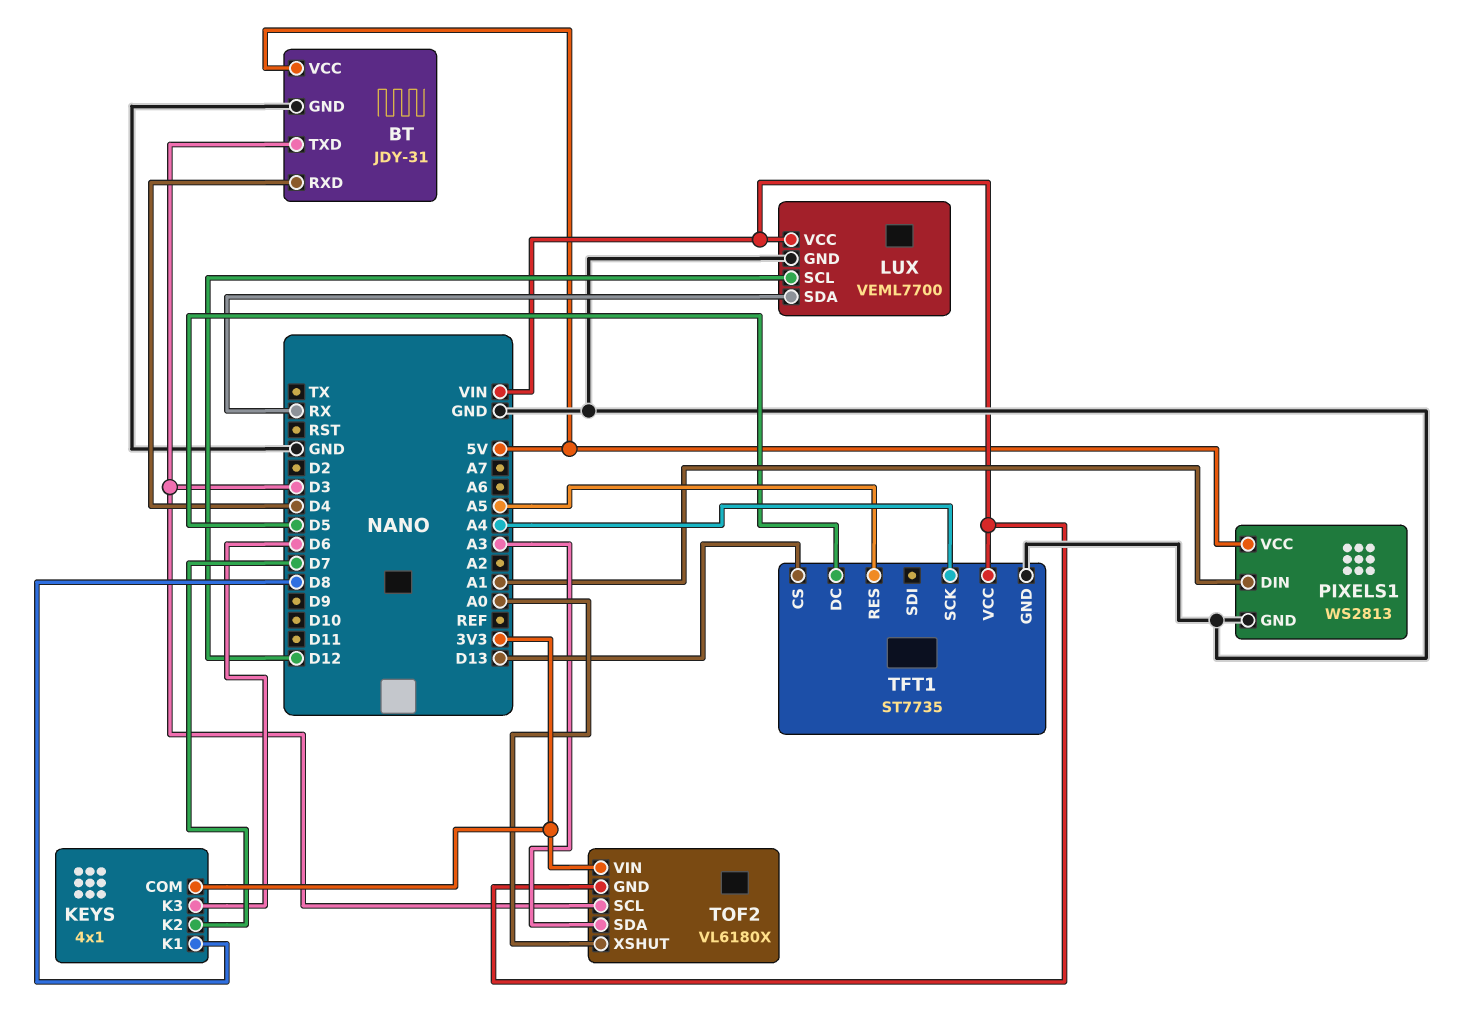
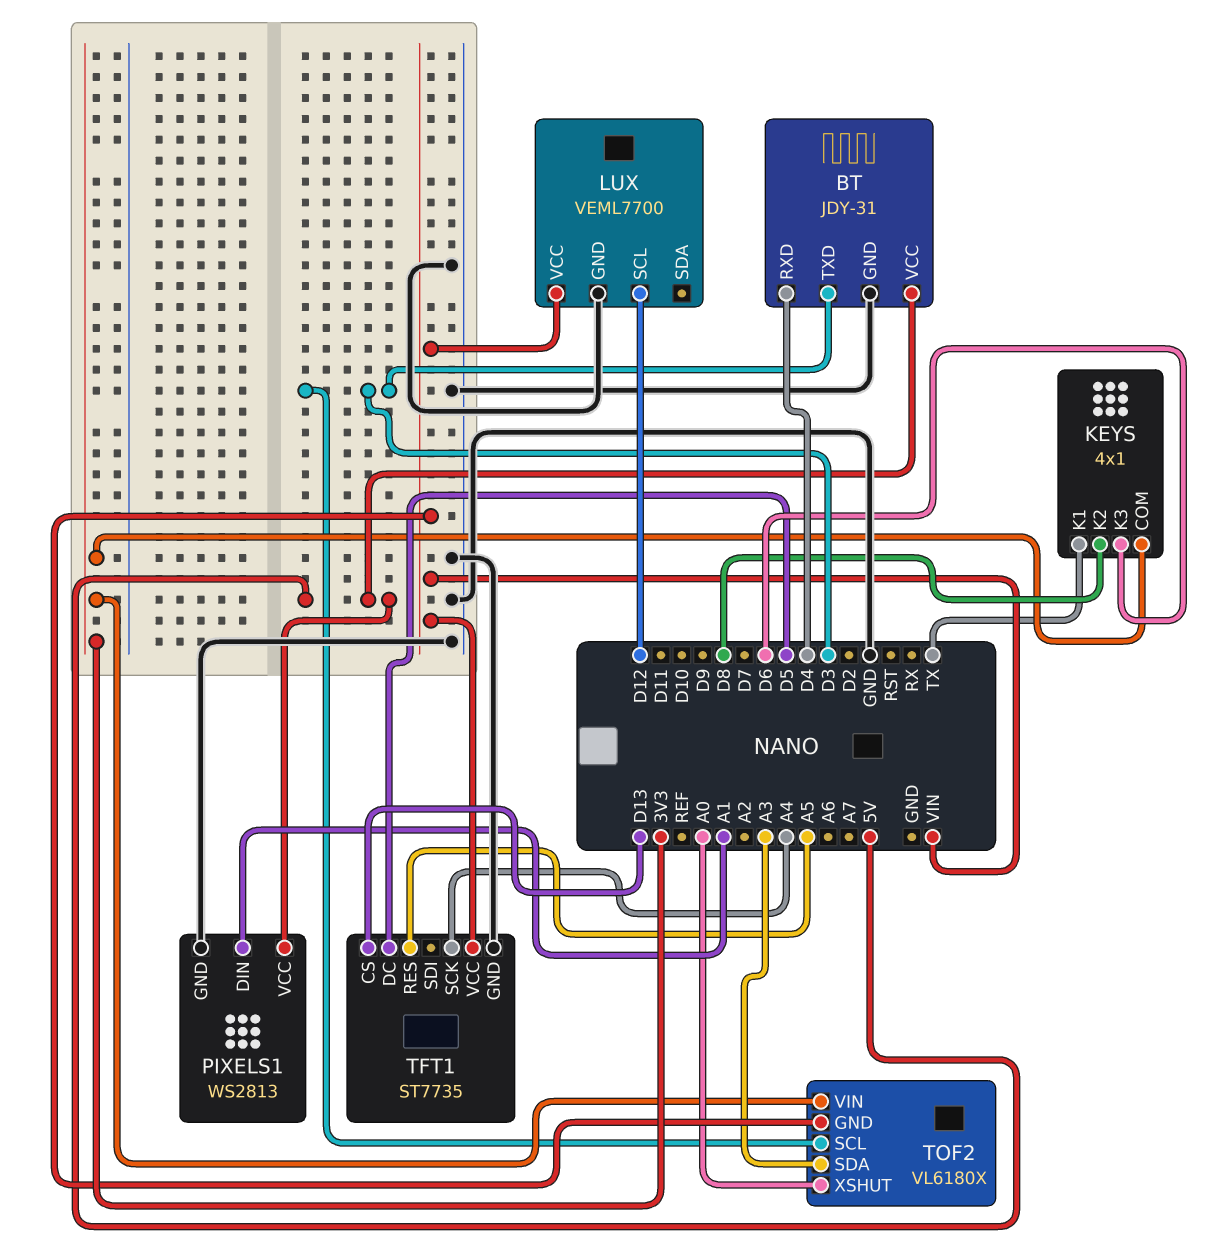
KEYS pin K1: D8 -> TX
KEYS pin K2: D7 -> D8
LUX pin SDA: RX -> none

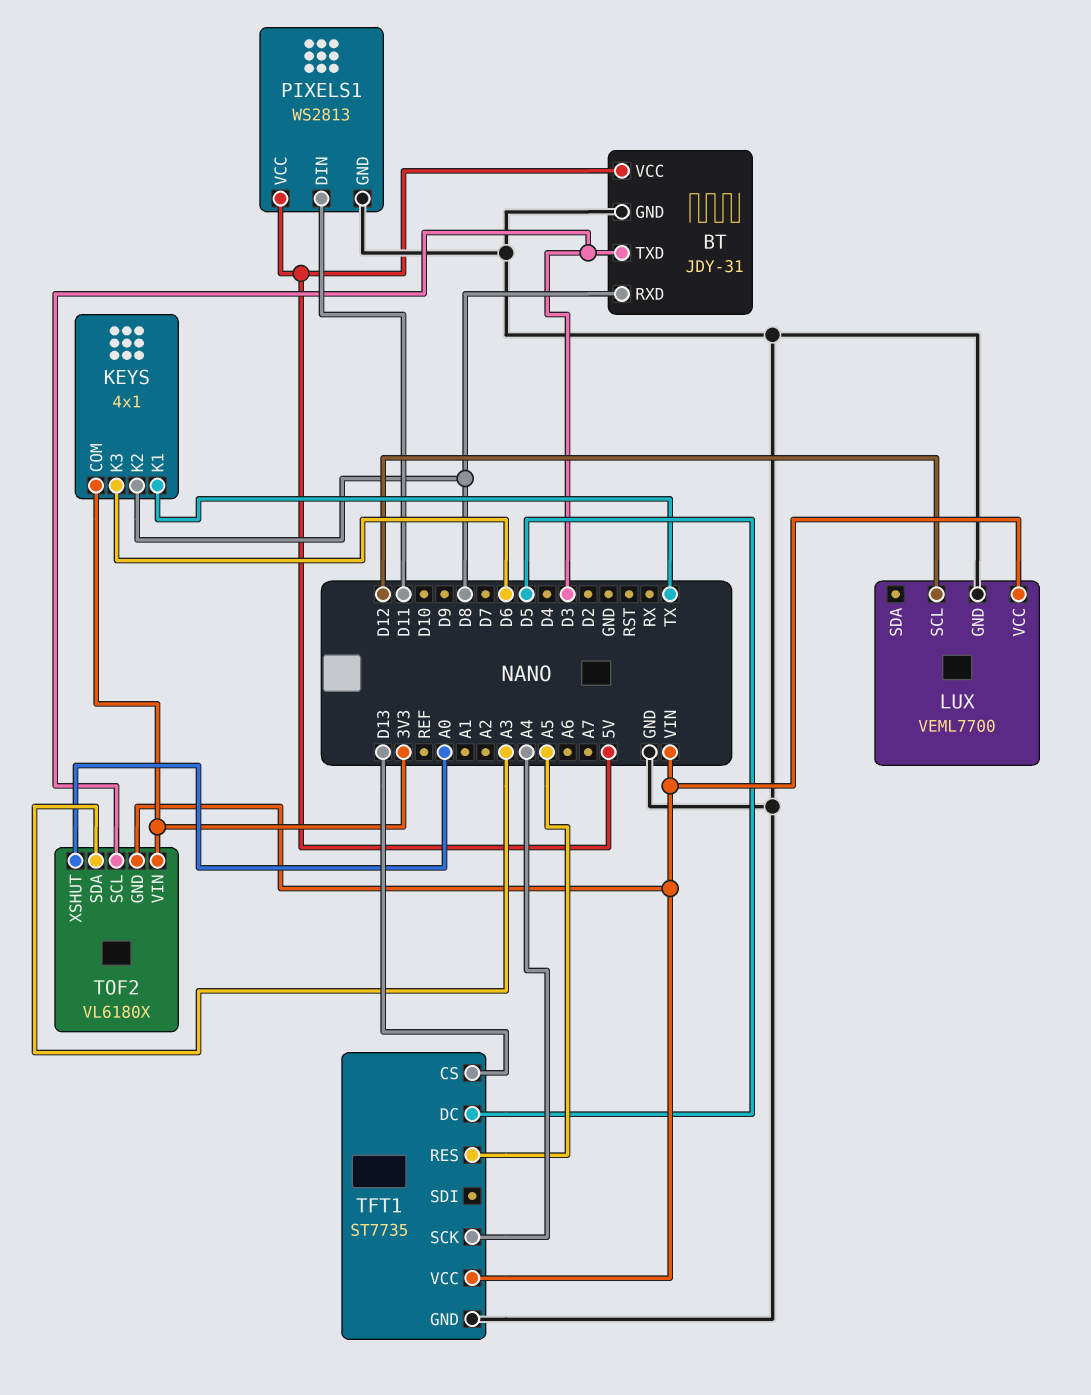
BT pin RXD: D4 -> D8
PIXELS1 pin DIN: A1 -> D11

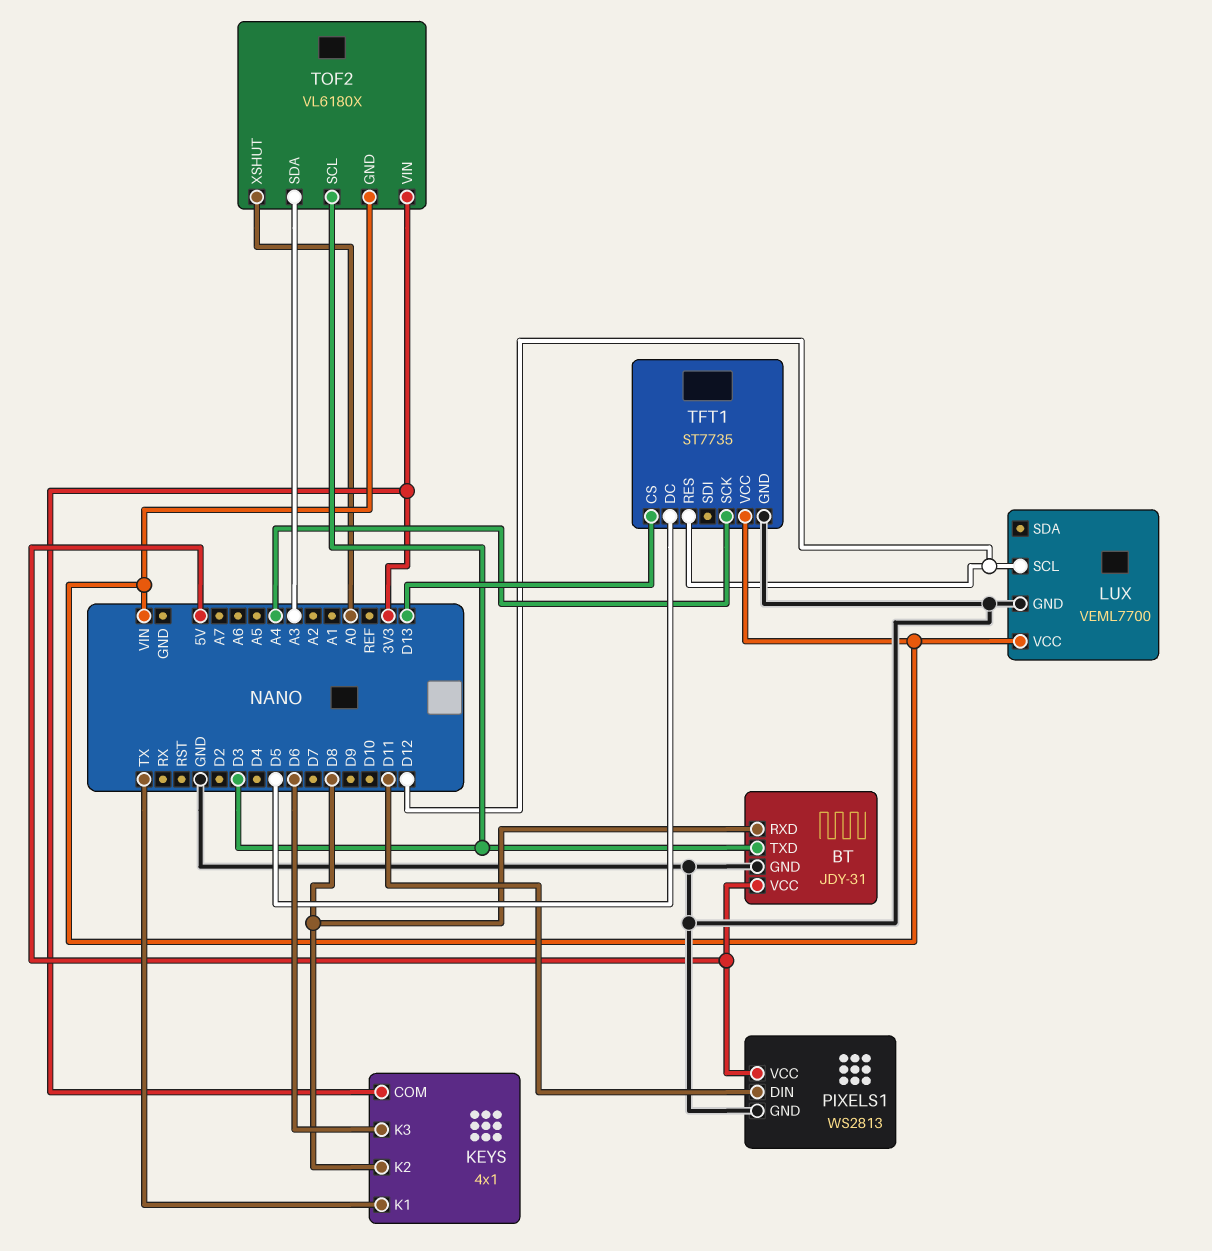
TFT1 pin RES: A5 -> D12

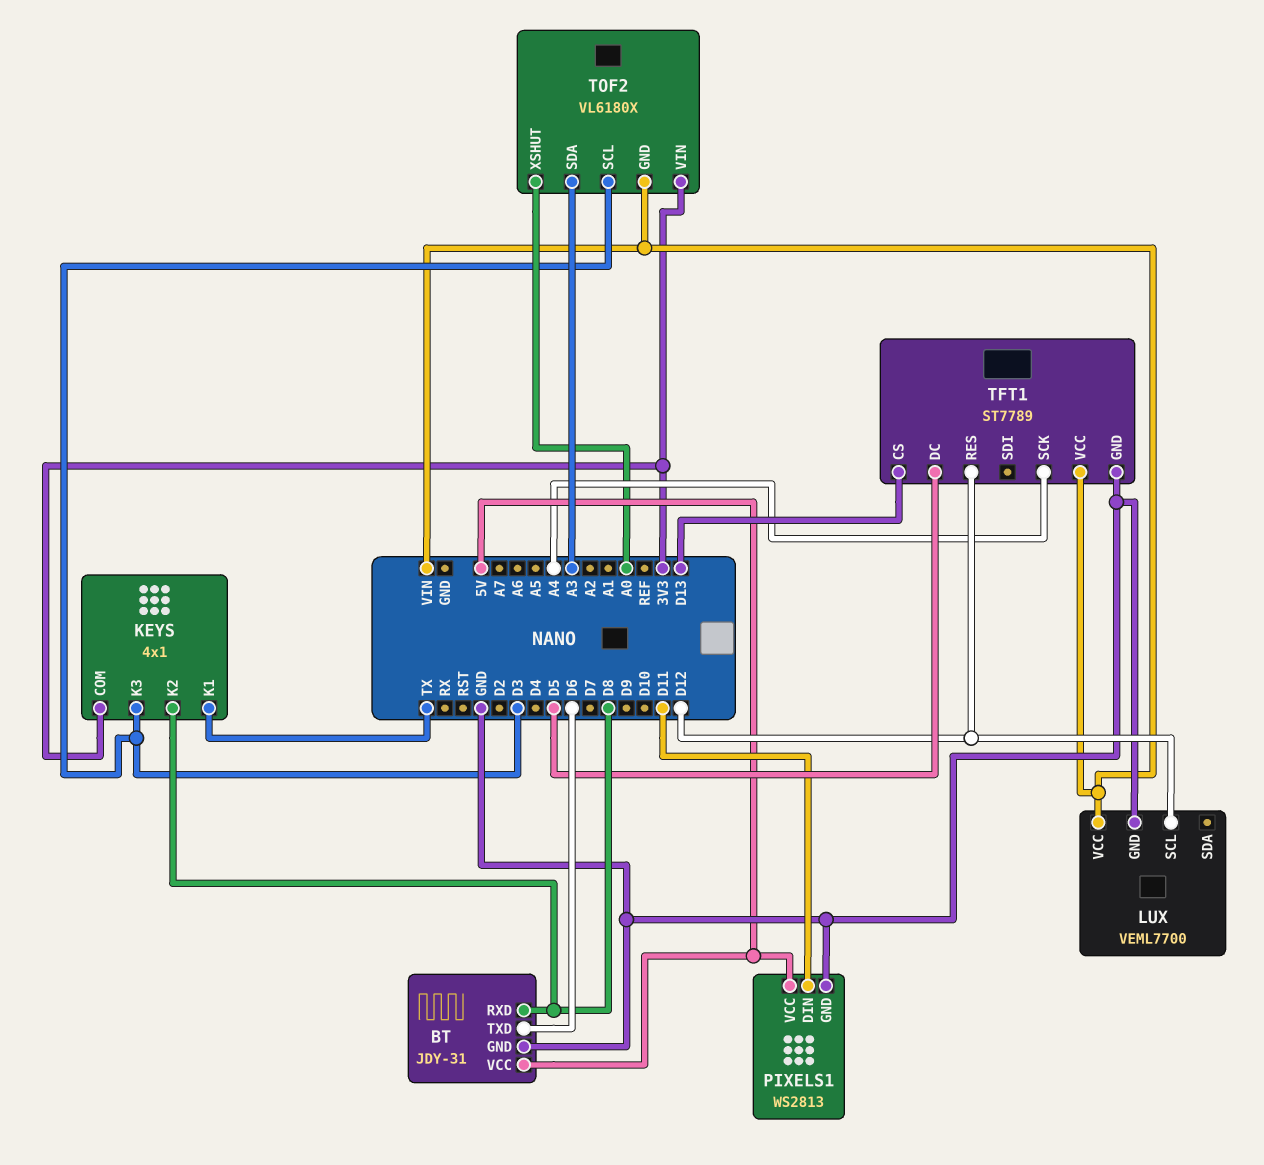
BT pin TXD: D3 -> D6
KEYS pin K3: D6 -> D3
TFT1: ST7735 -> ST7789

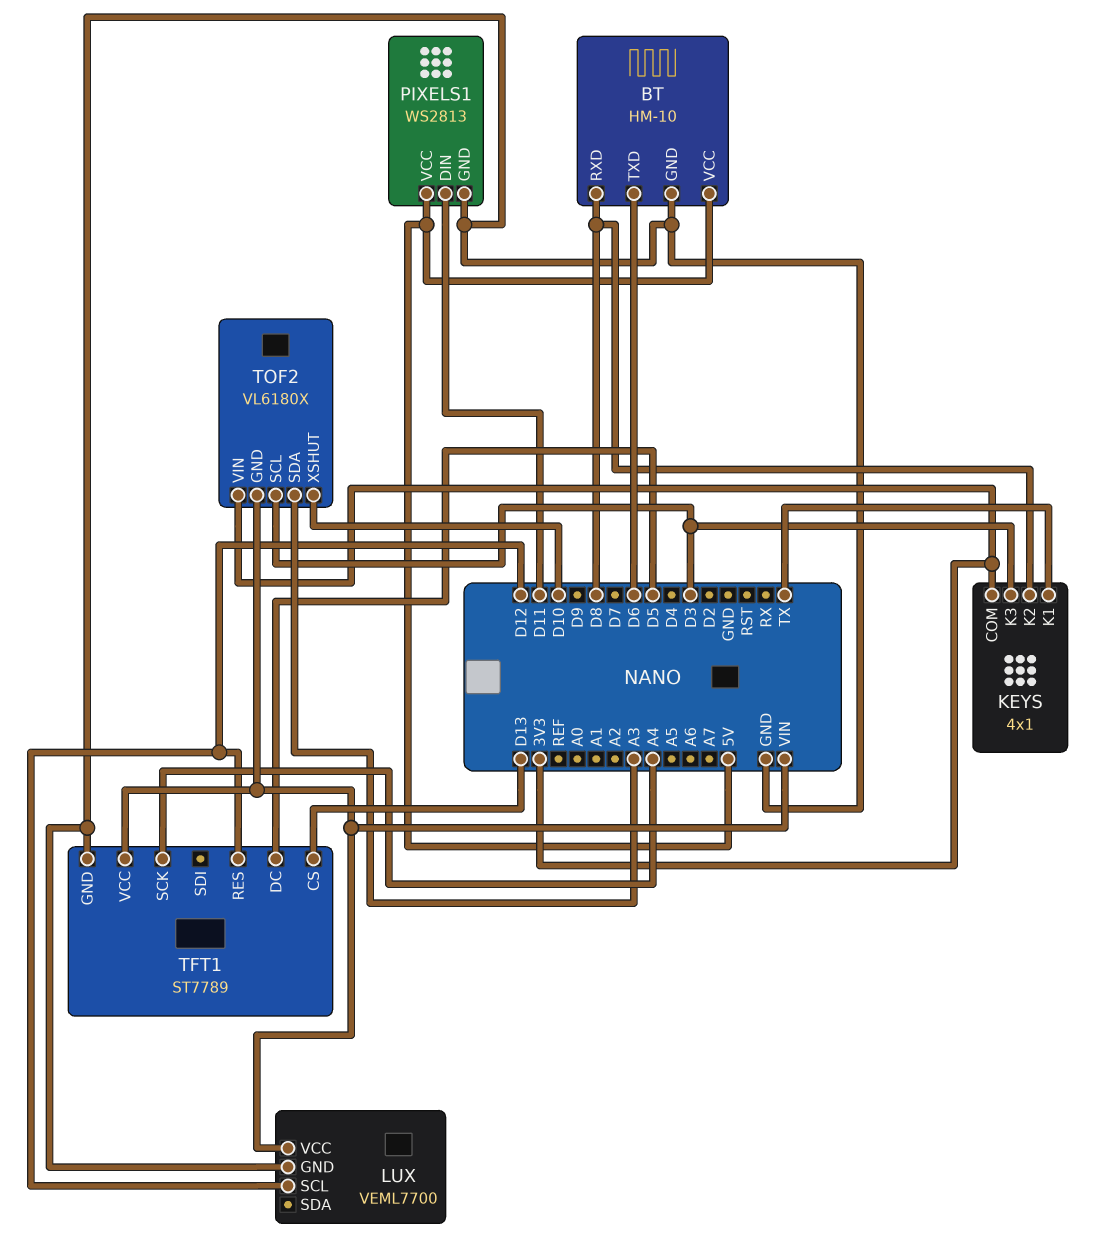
BT: JDY-31 -> HM-10
TOF2 pin XSHUT: A0 -> D10

